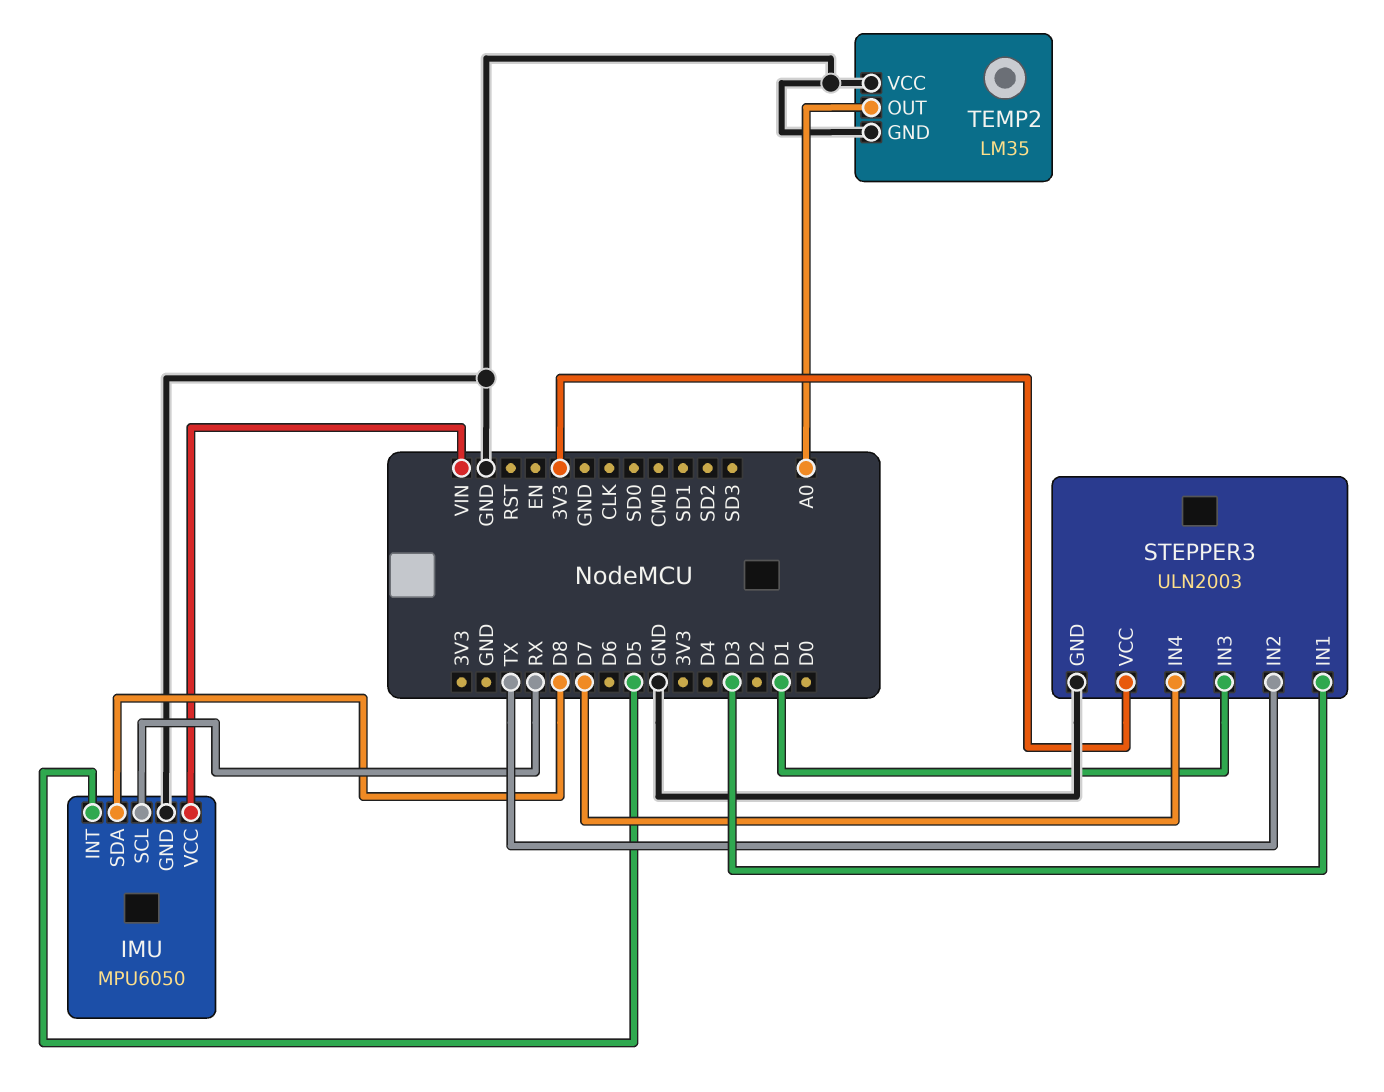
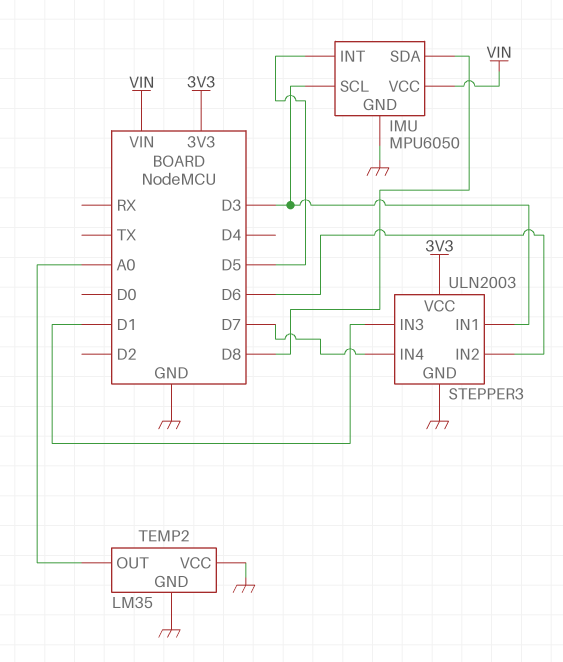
IMU pin SCL: RX -> D3
STEPPER3 pin IN2: TX -> D6

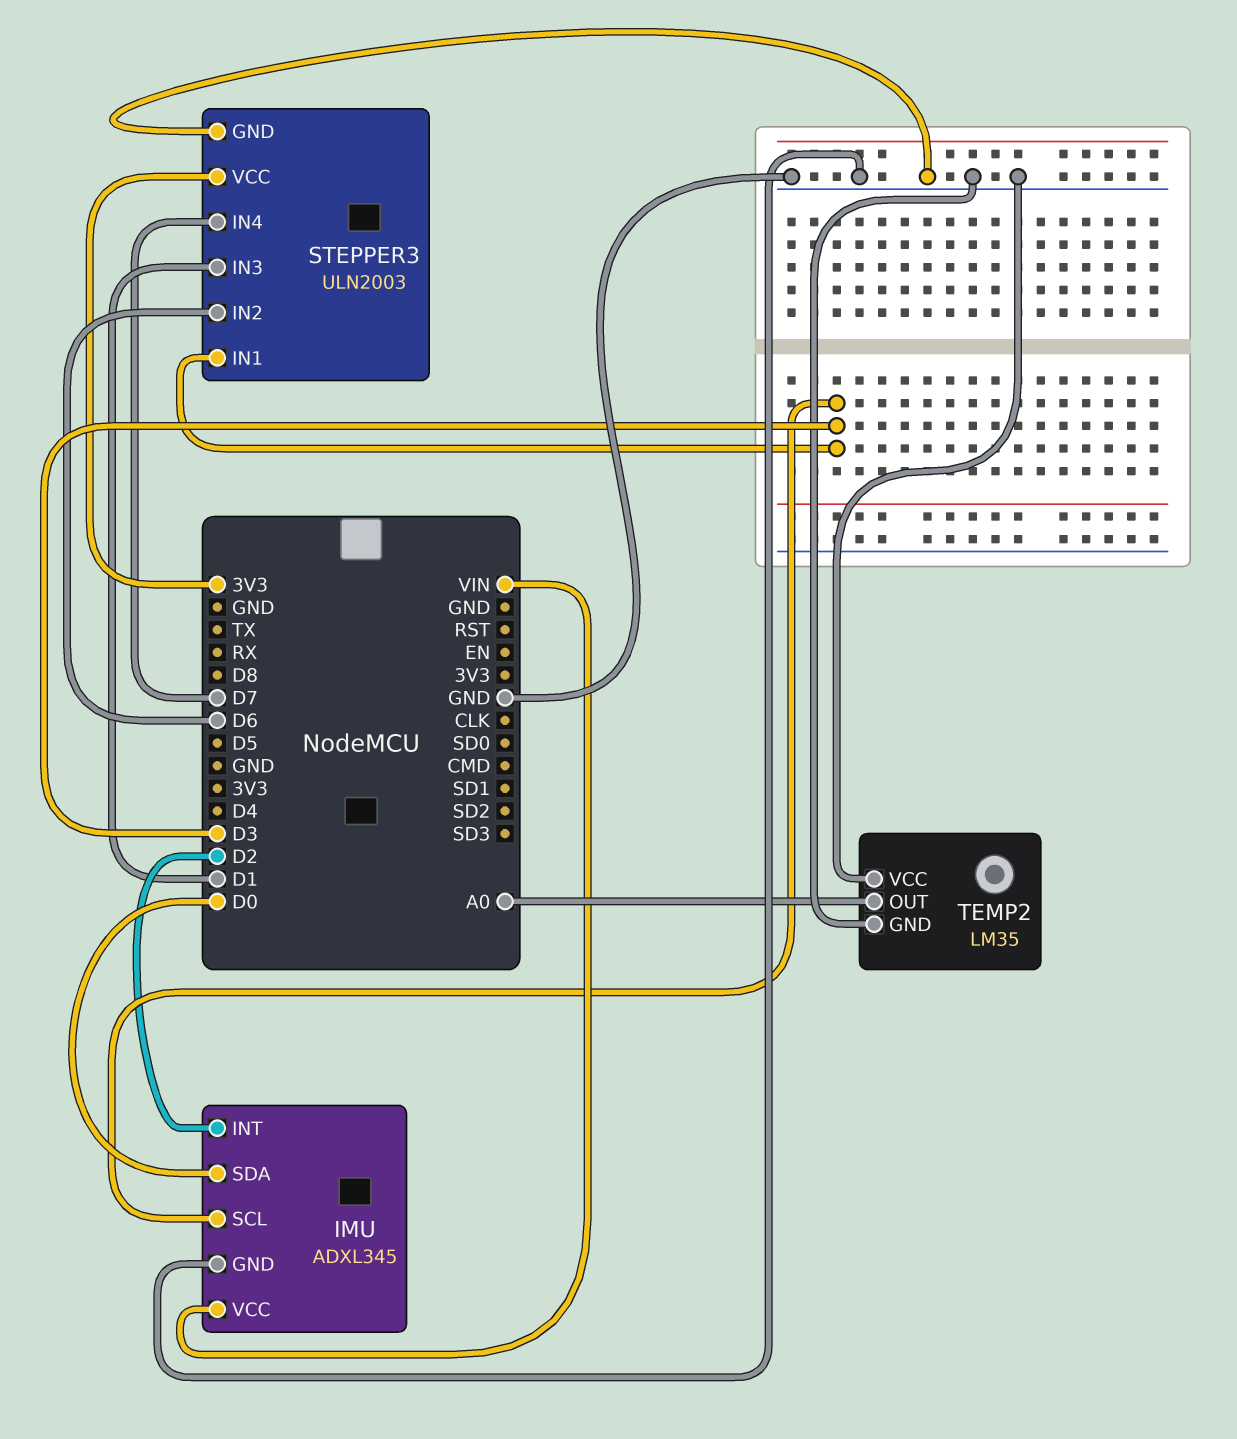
IMU: MPU6050 -> ADXL345
IMU pin INT: D5 -> D2
IMU pin SDA: D8 -> D0

